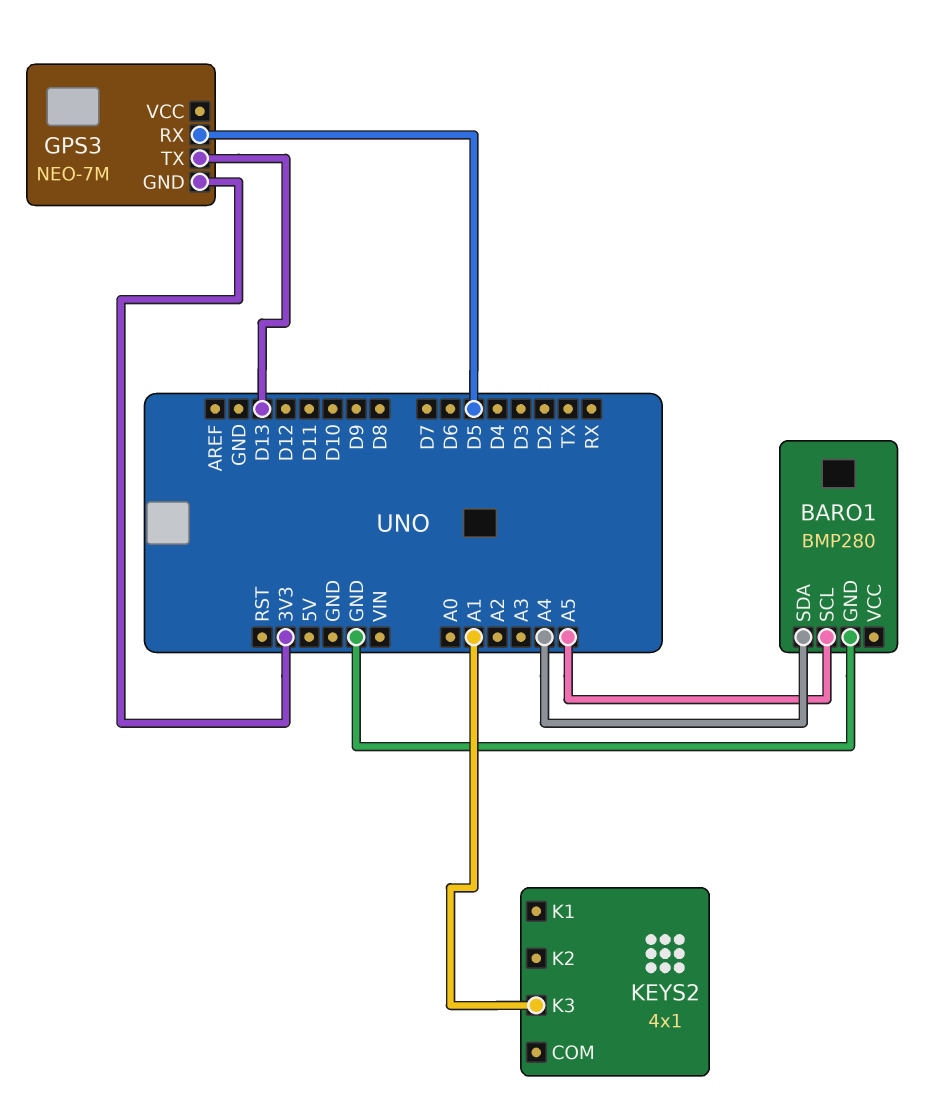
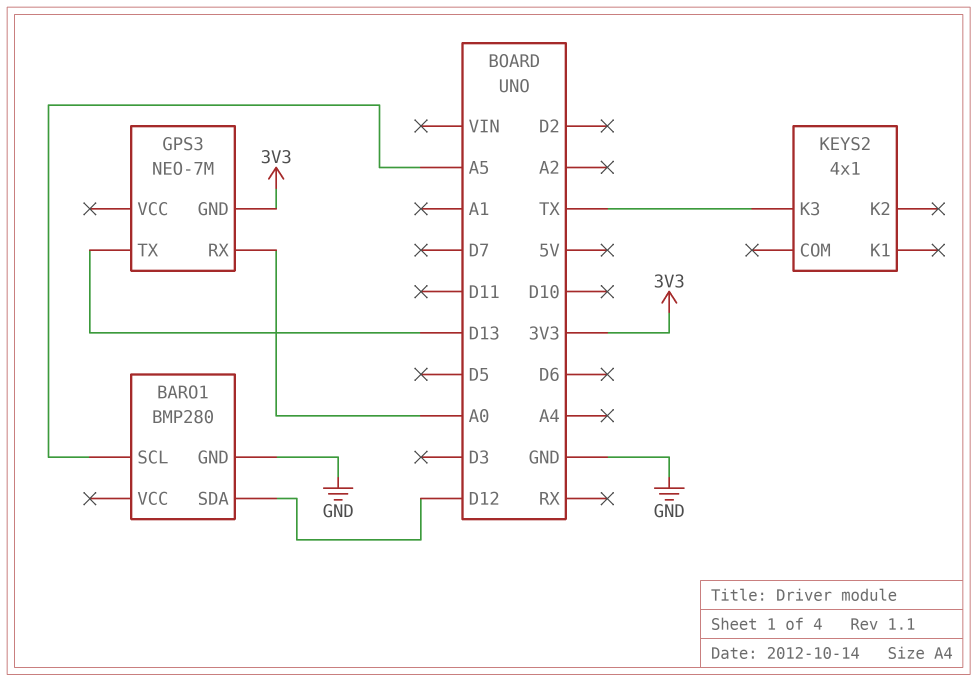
BARO1 pin SDA: A4 -> D12
GPS3 pin RX: D5 -> A0
KEYS2 pin K3: A1 -> TX

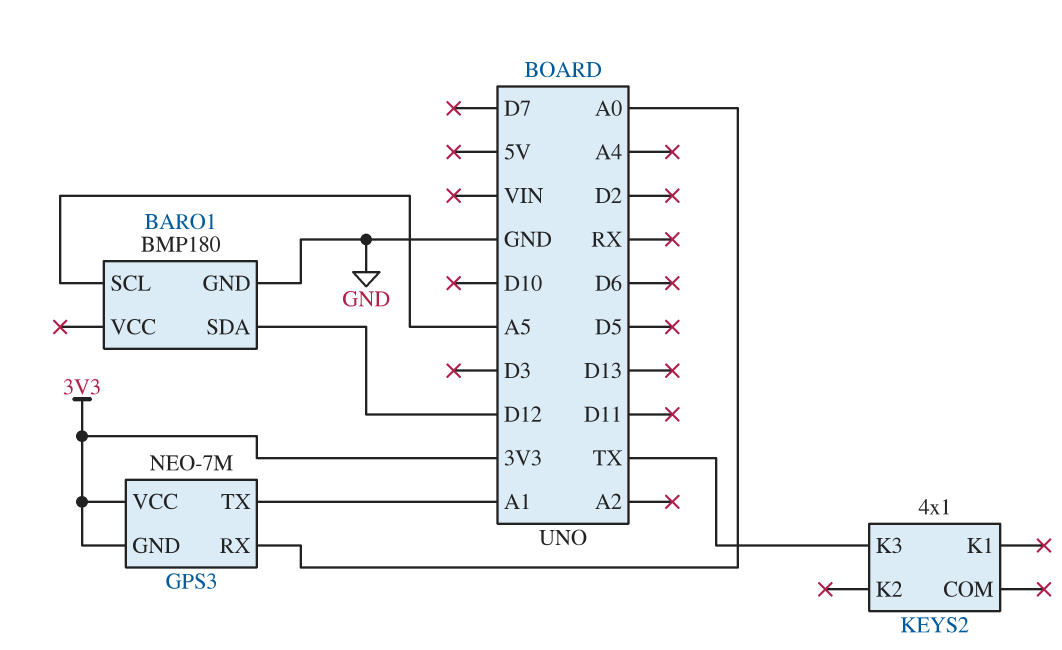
BARO1: BMP280 -> BMP180
GPS3 pin TX: D13 -> A1
GPS3 pin VCC: none -> 3V3

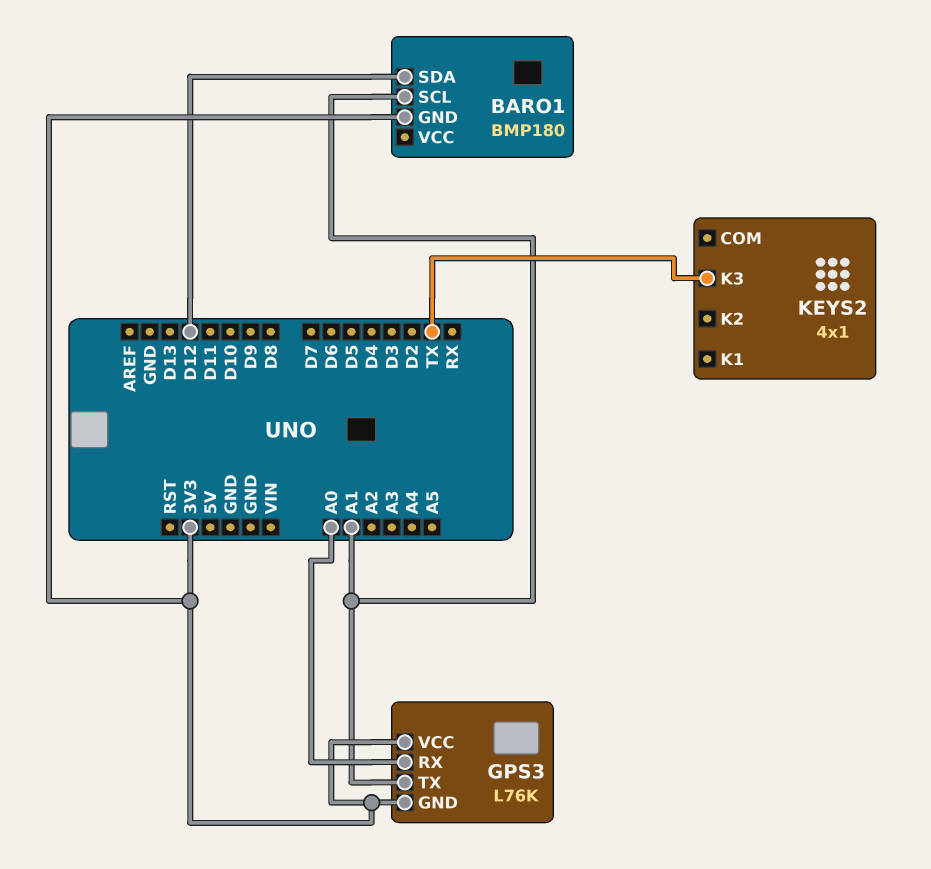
BARO1 pin GND: GND -> 3V3
BARO1 pin SCL: A5 -> A1
GPS3: NEO-7M -> L76K

